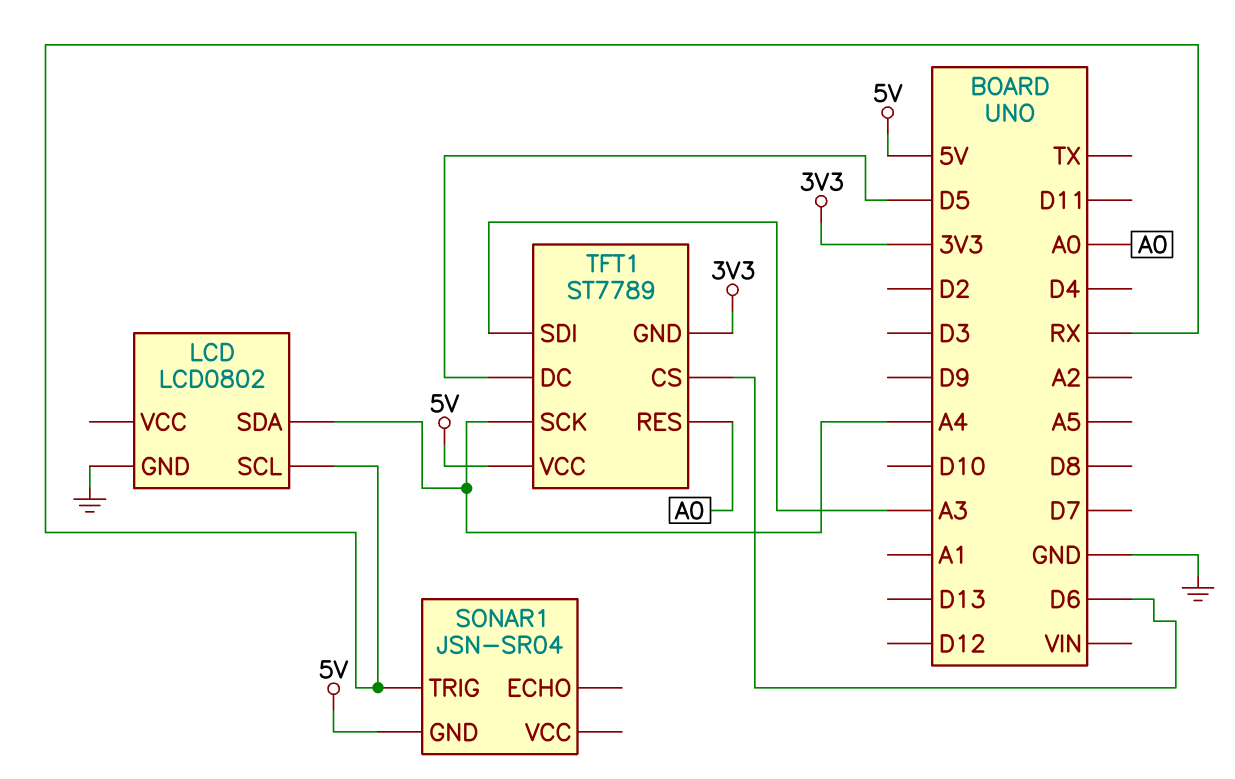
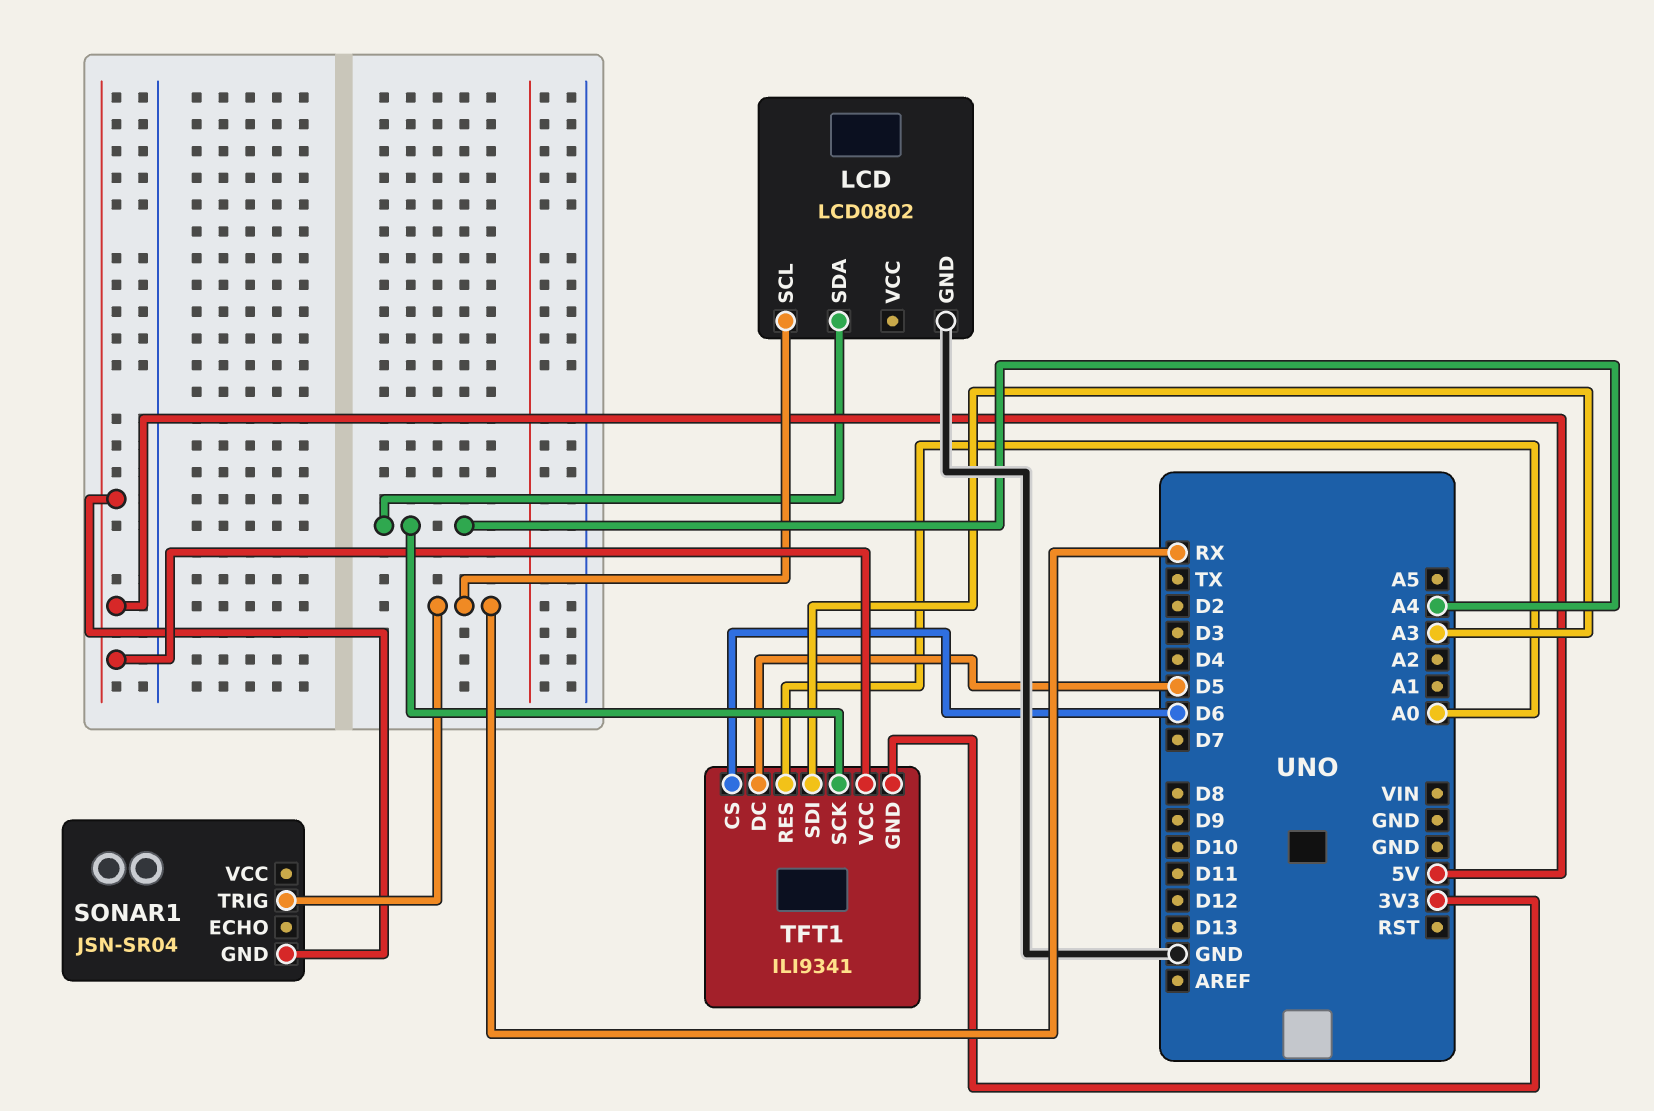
TFT1: ST7789 -> ILI9341

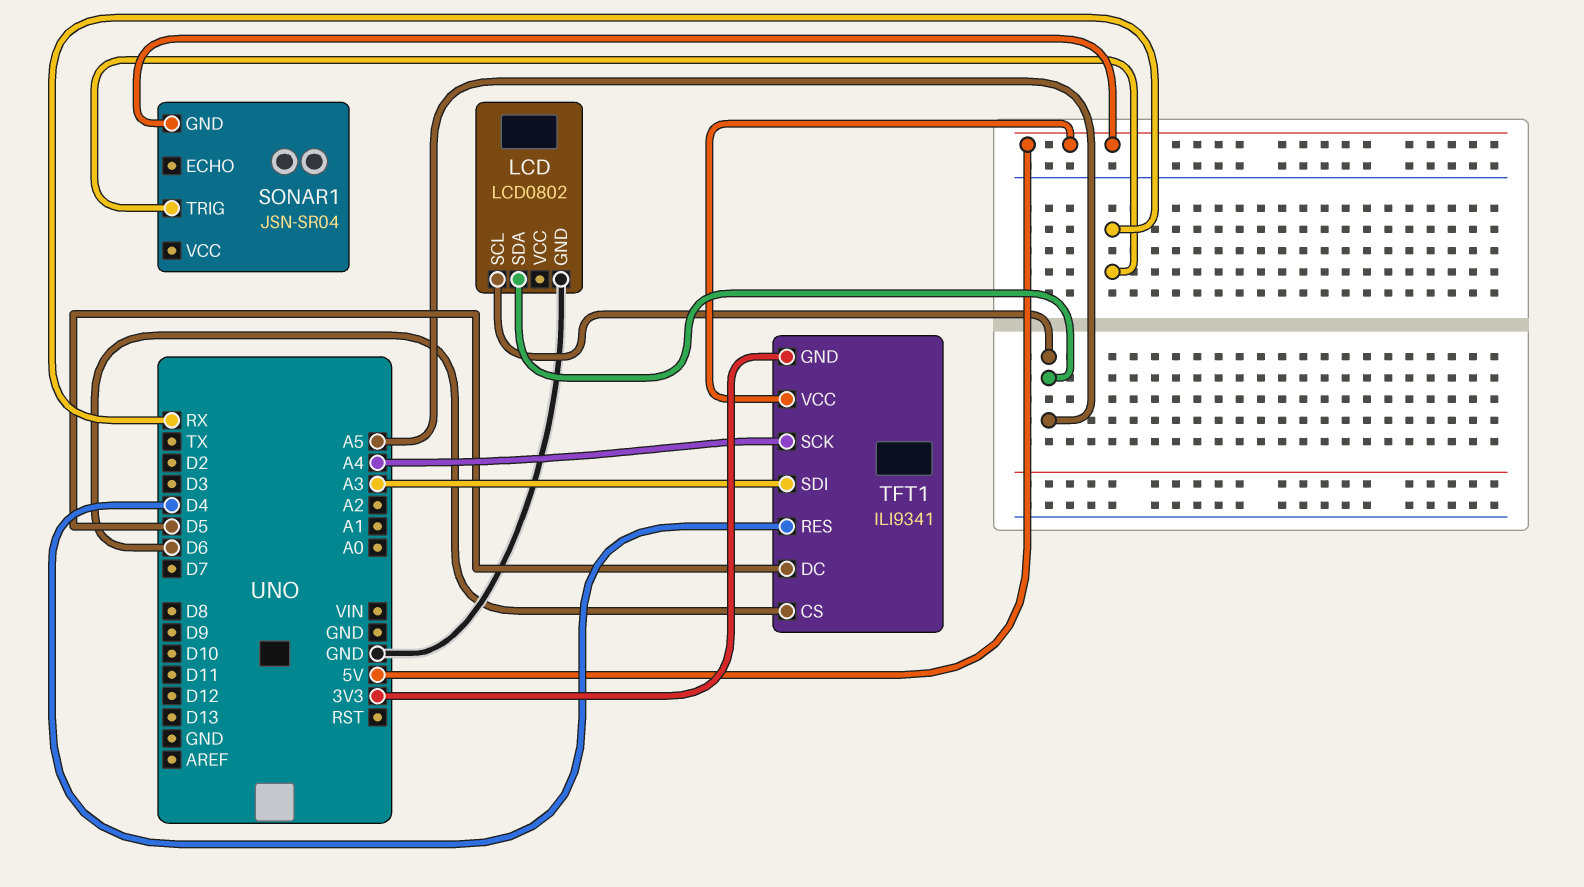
LCD pin SCL: RX -> A5
LCD pin SDA: A4 -> A5
TFT1 pin RES: A0 -> D4

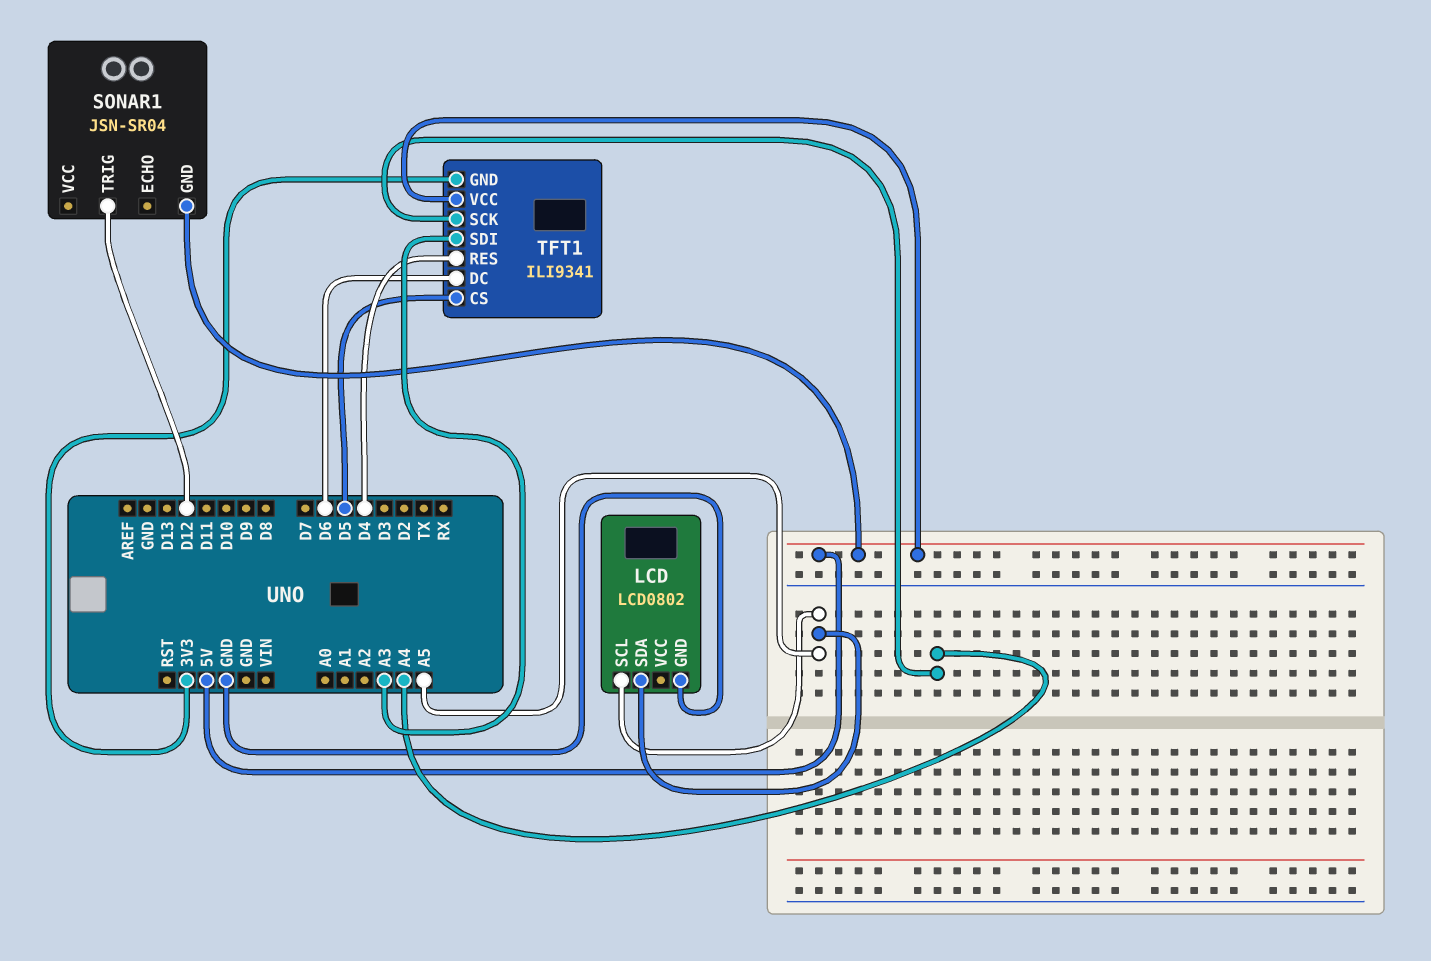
SONAR1 pin TRIG: RX -> D12
TFT1 pin CS: D6 -> D5
TFT1 pin DC: D5 -> D6

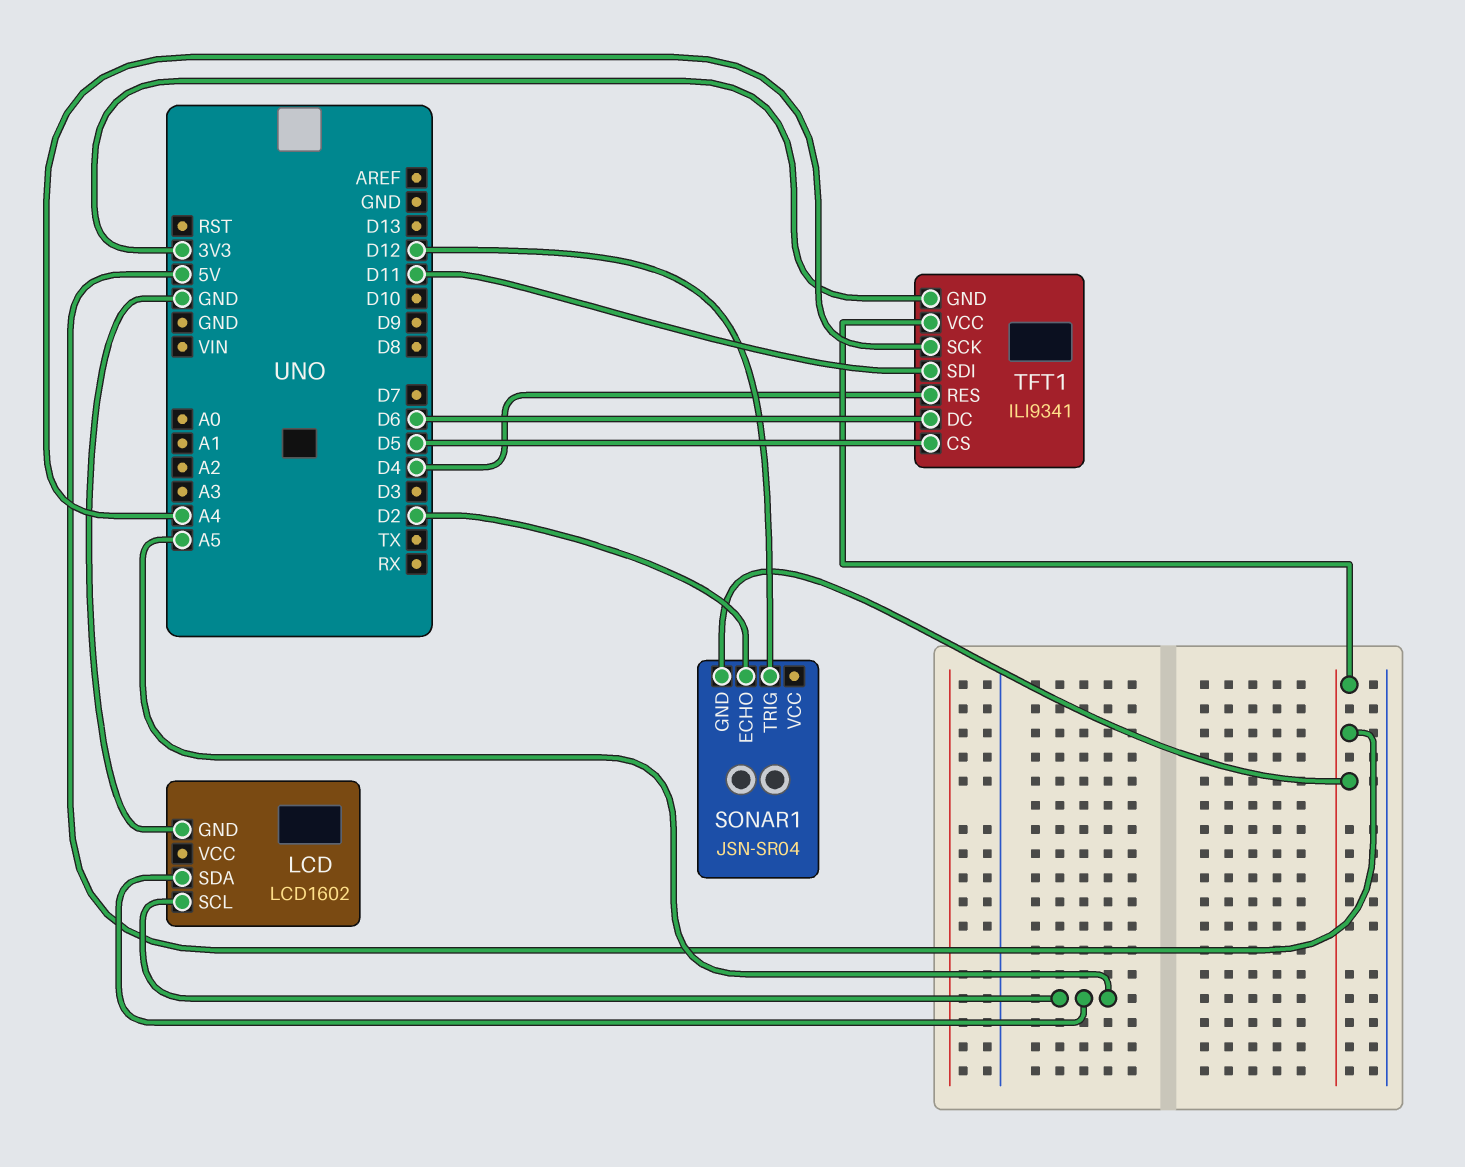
LCD: LCD0802 -> LCD1602
SONAR1 pin ECHO: none -> D2
TFT1 pin SDI: A3 -> D11

